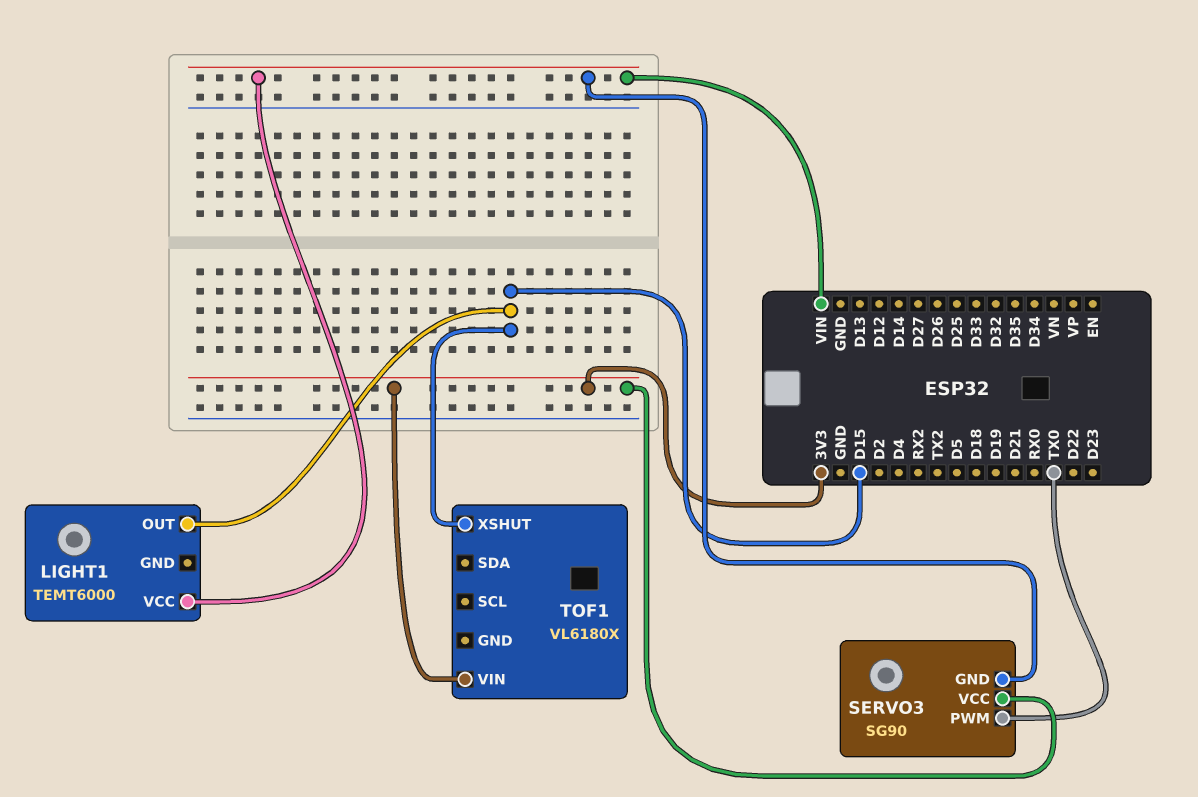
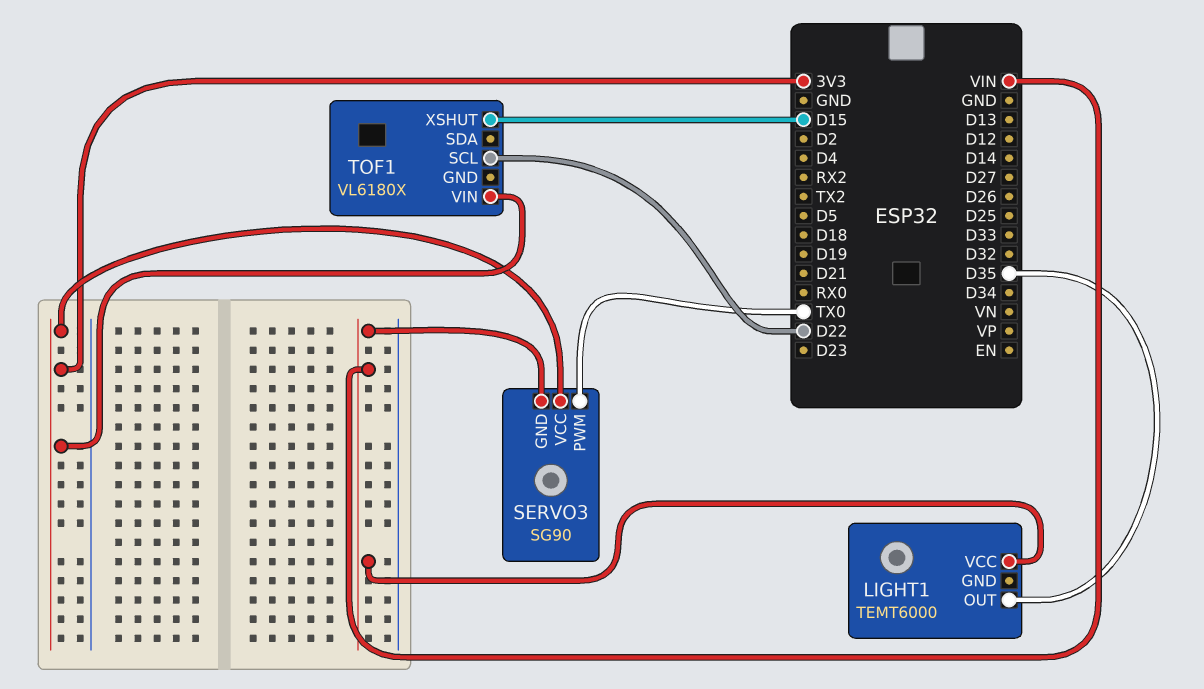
LIGHT1 pin OUT: D15 -> D35
TOF1 pin SCL: none -> D22

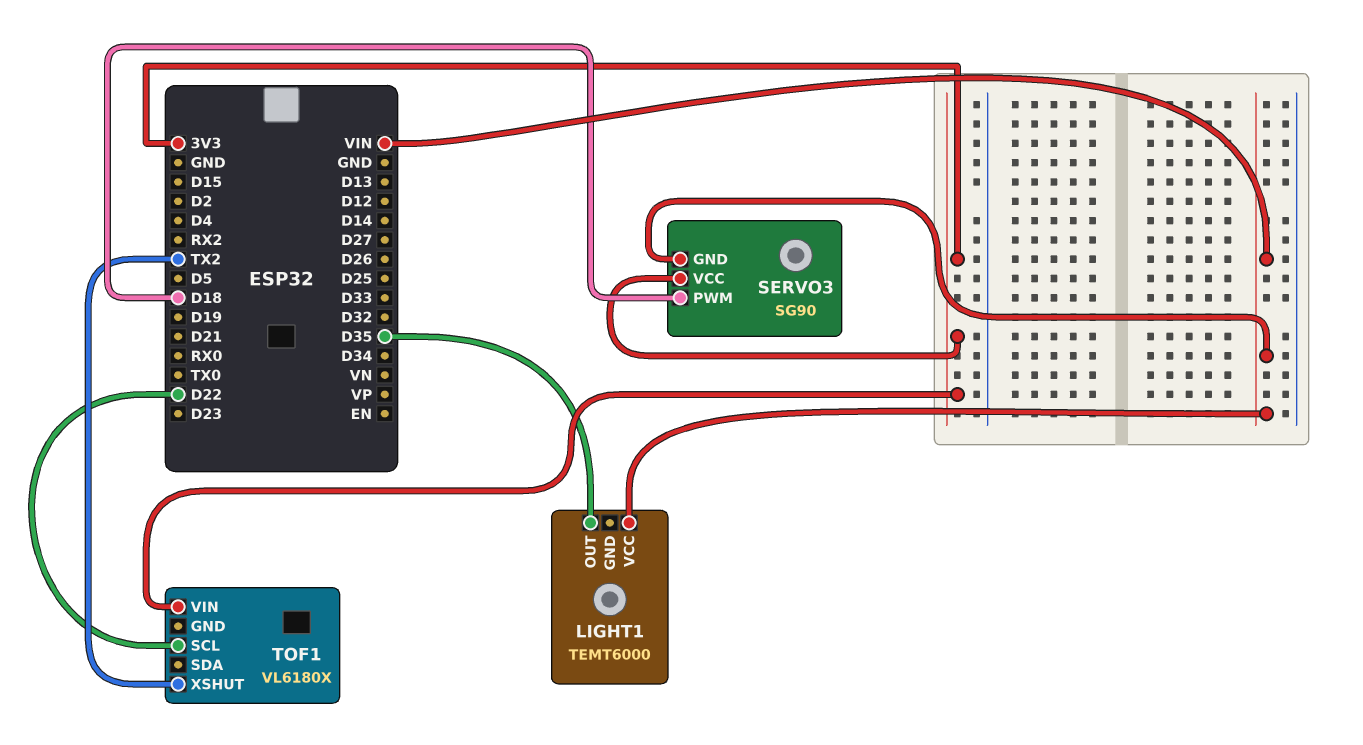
SERVO3 pin PWM: TX0 -> D18
TOF1 pin XSHUT: D15 -> TX2

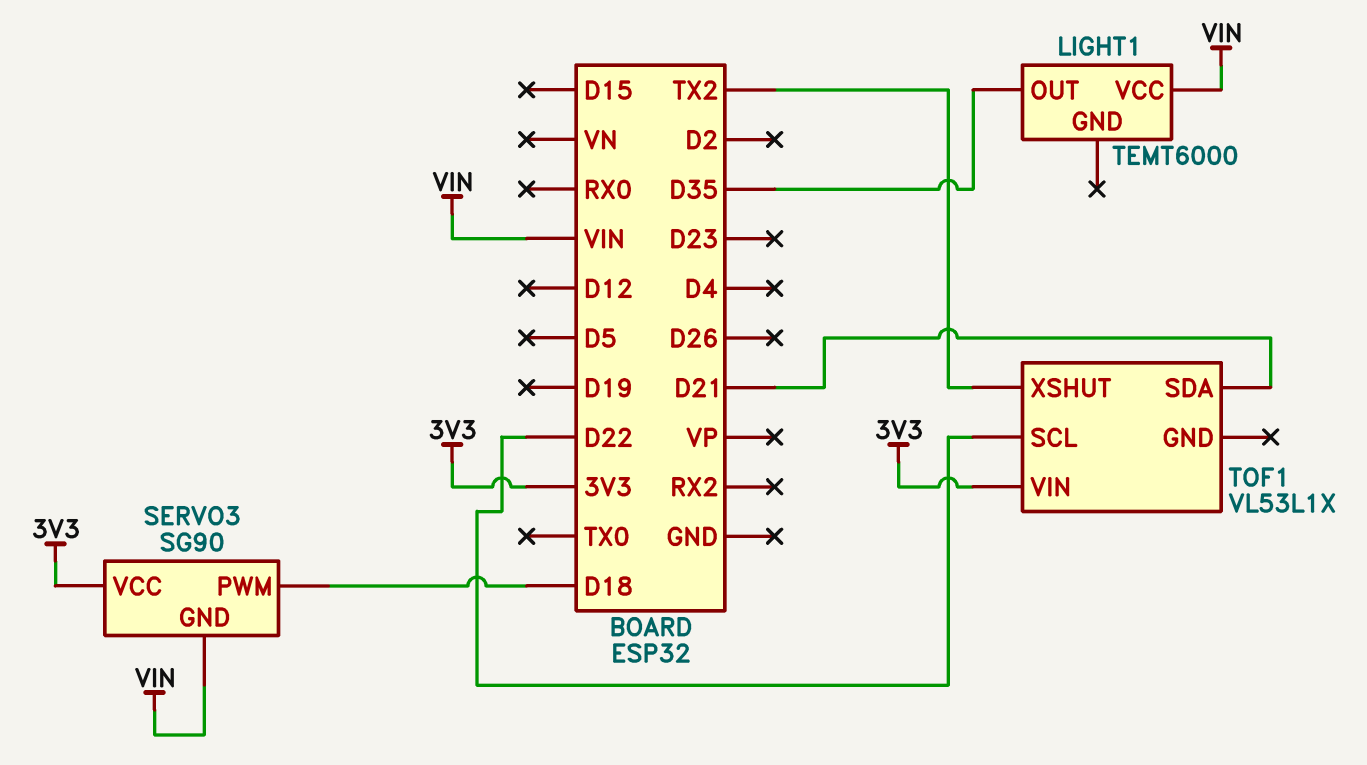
TOF1: VL6180X -> VL53L1X
TOF1 pin SDA: none -> D21

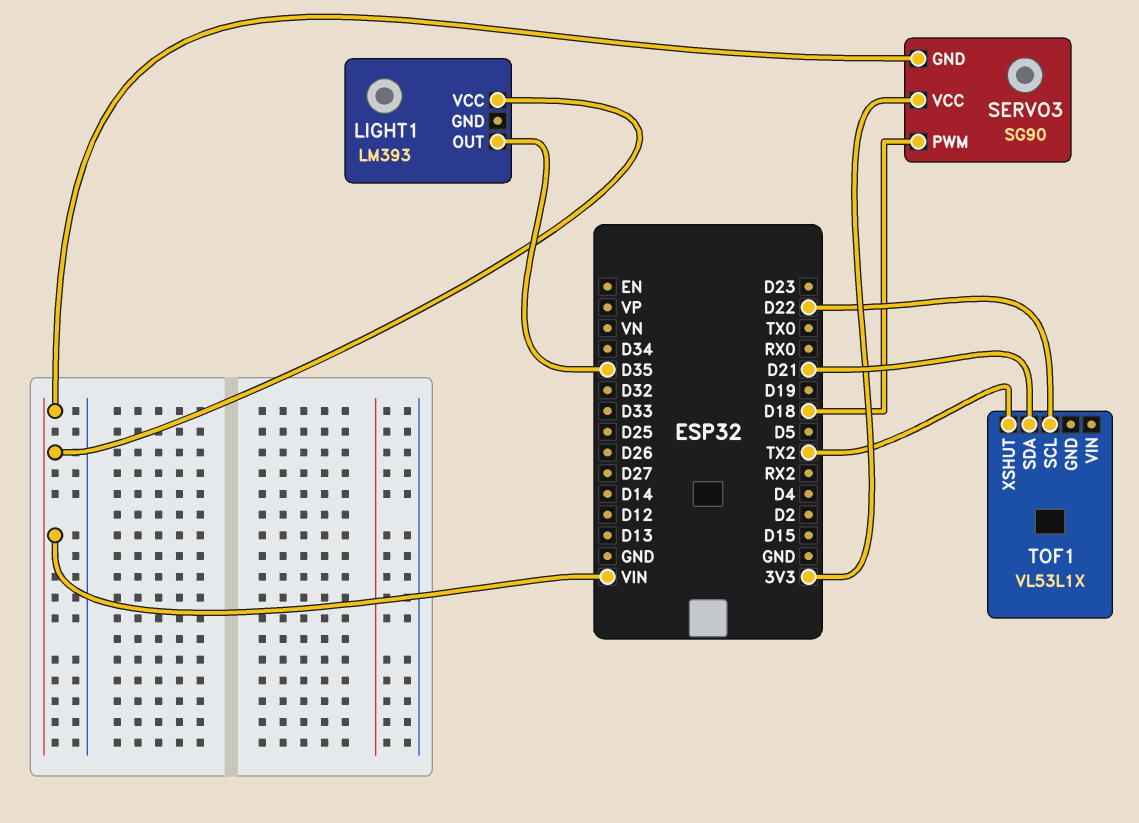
LIGHT1: TEMT6000 -> LM393
TOF1 pin VIN: 3V3 -> none

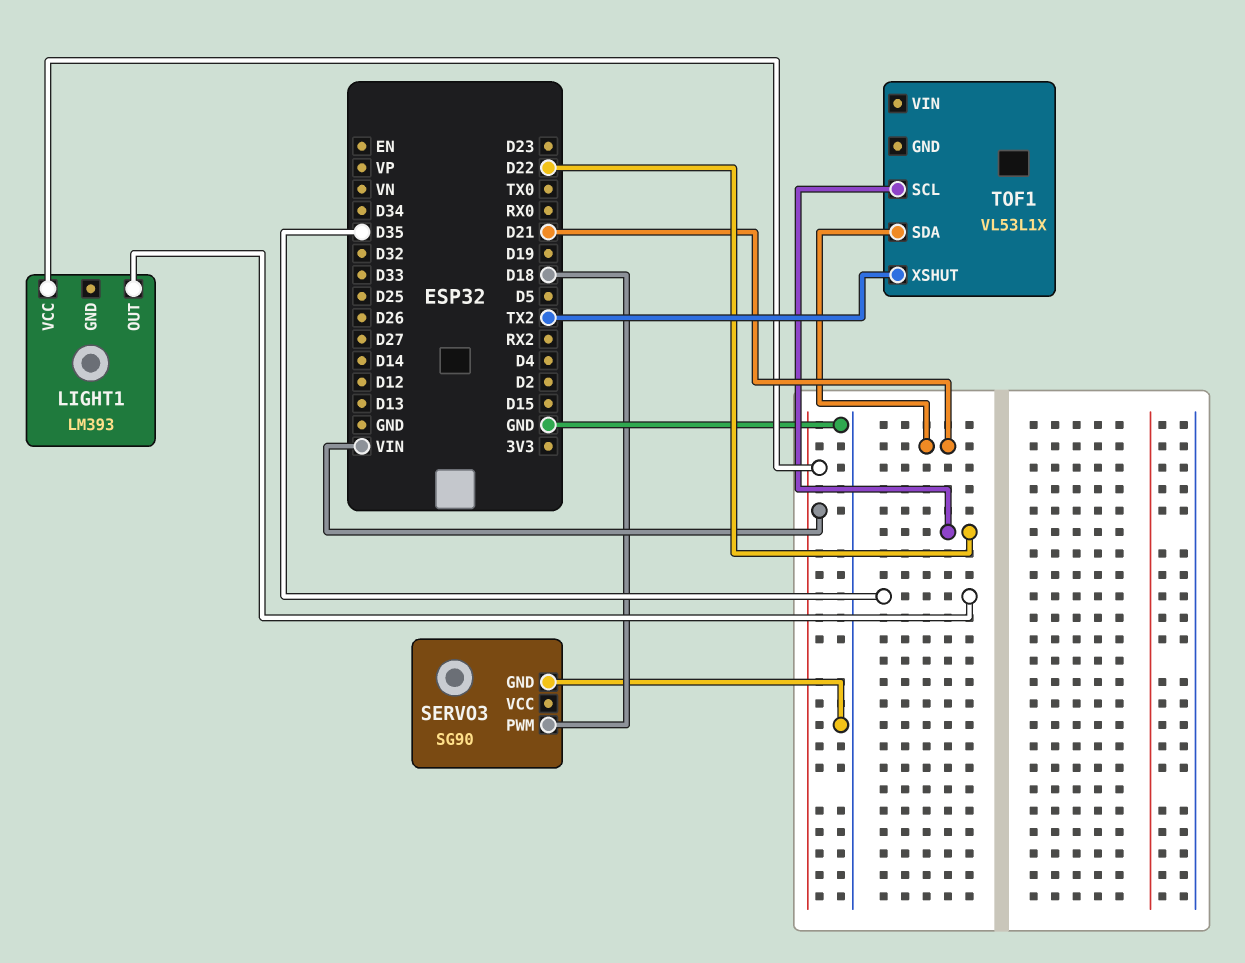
SERVO3 pin GND: VIN -> GND
SERVO3 pin VCC: 3V3 -> none

